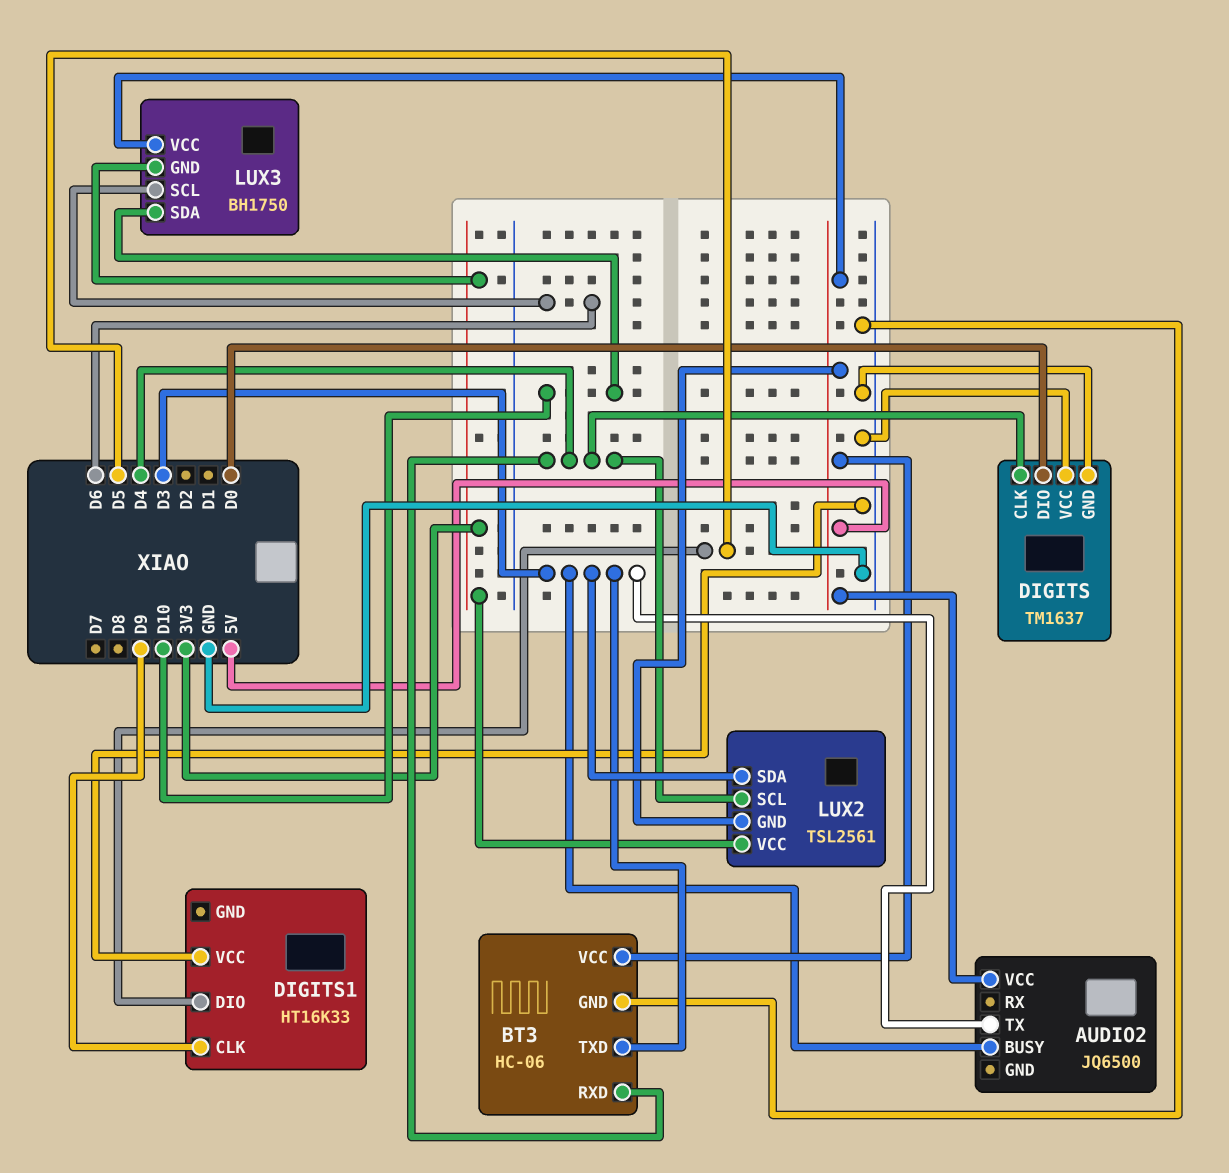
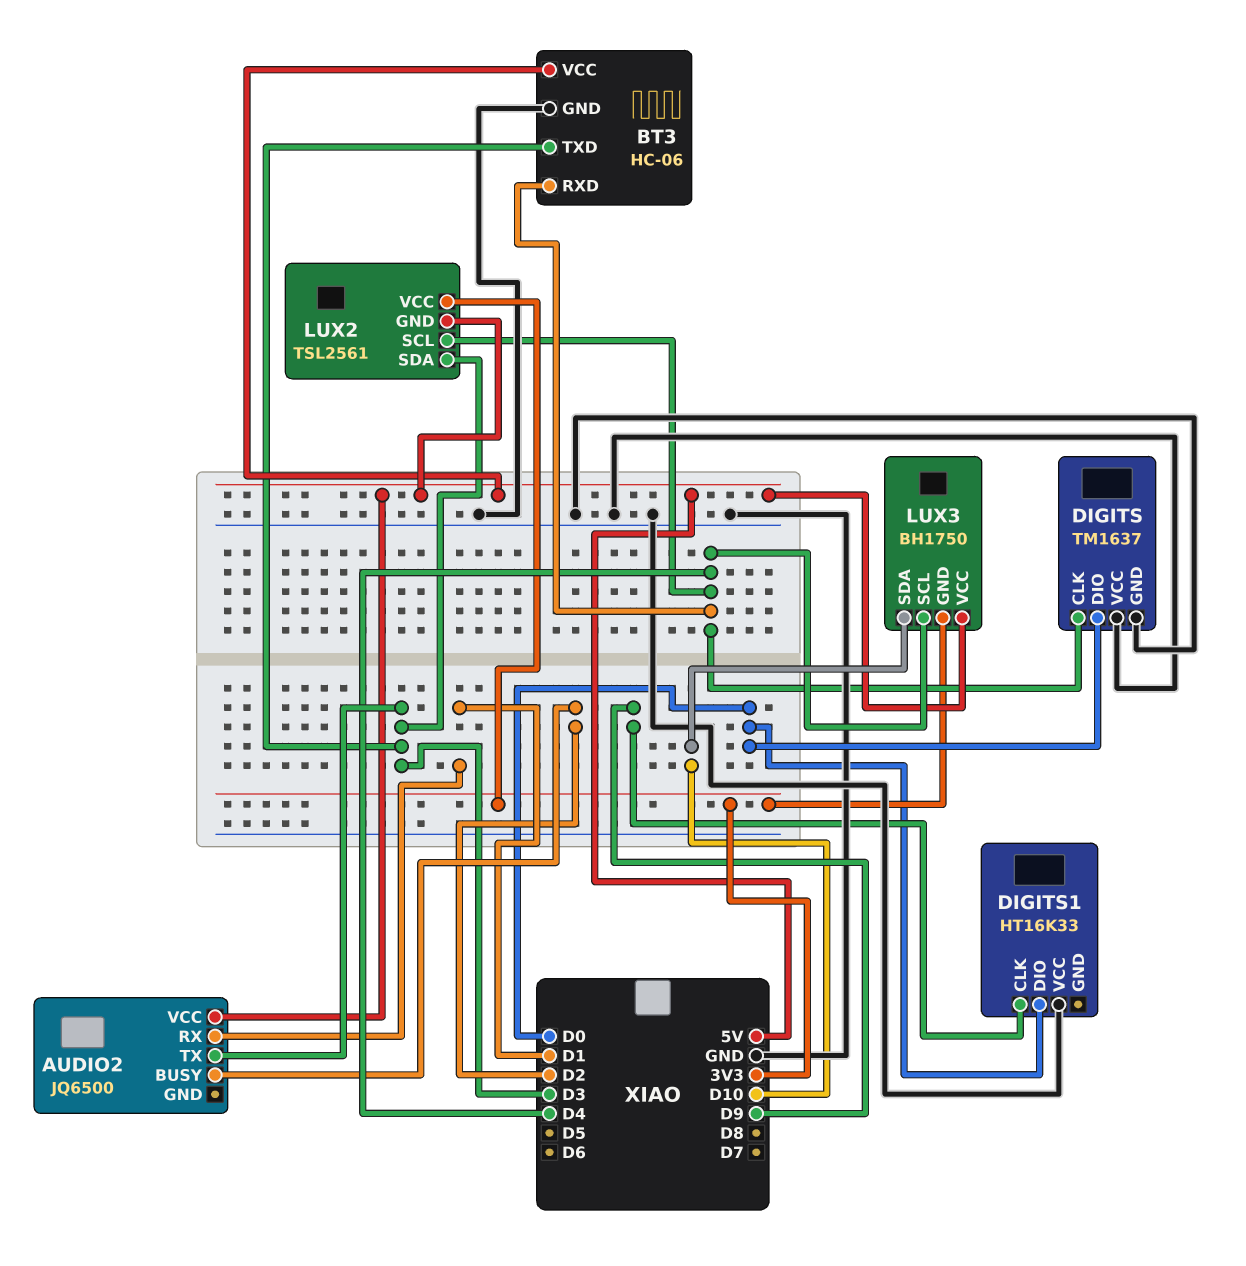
AUDIO2 pin BUSY: D3 -> D2
AUDIO2 pin RX: none -> D1
DIGITS1 pin DIO: D5 -> D0
LUX3 pin SCL: D6 -> D4

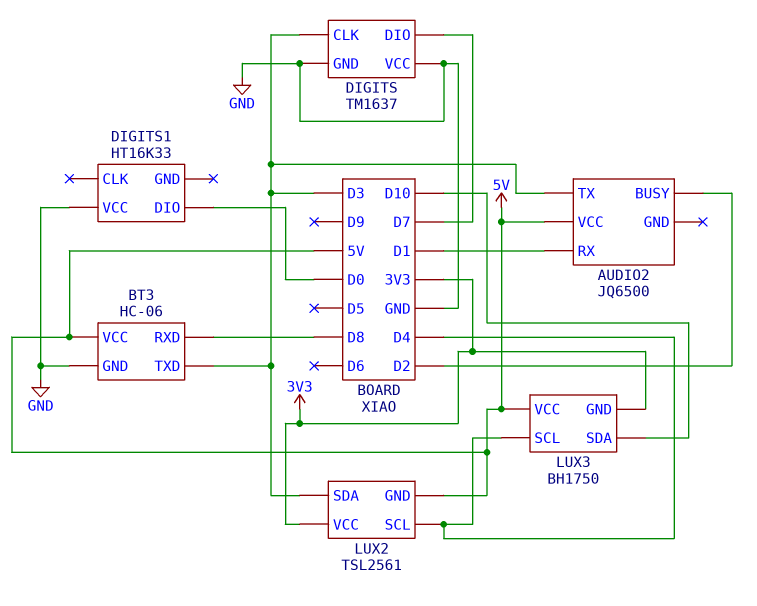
BT3 pin RXD: D4 -> D8
DIGITS pin CLK: D4 -> D3
DIGITS pin DIO: D0 -> D7
DIGITS1 pin CLK: D9 -> none

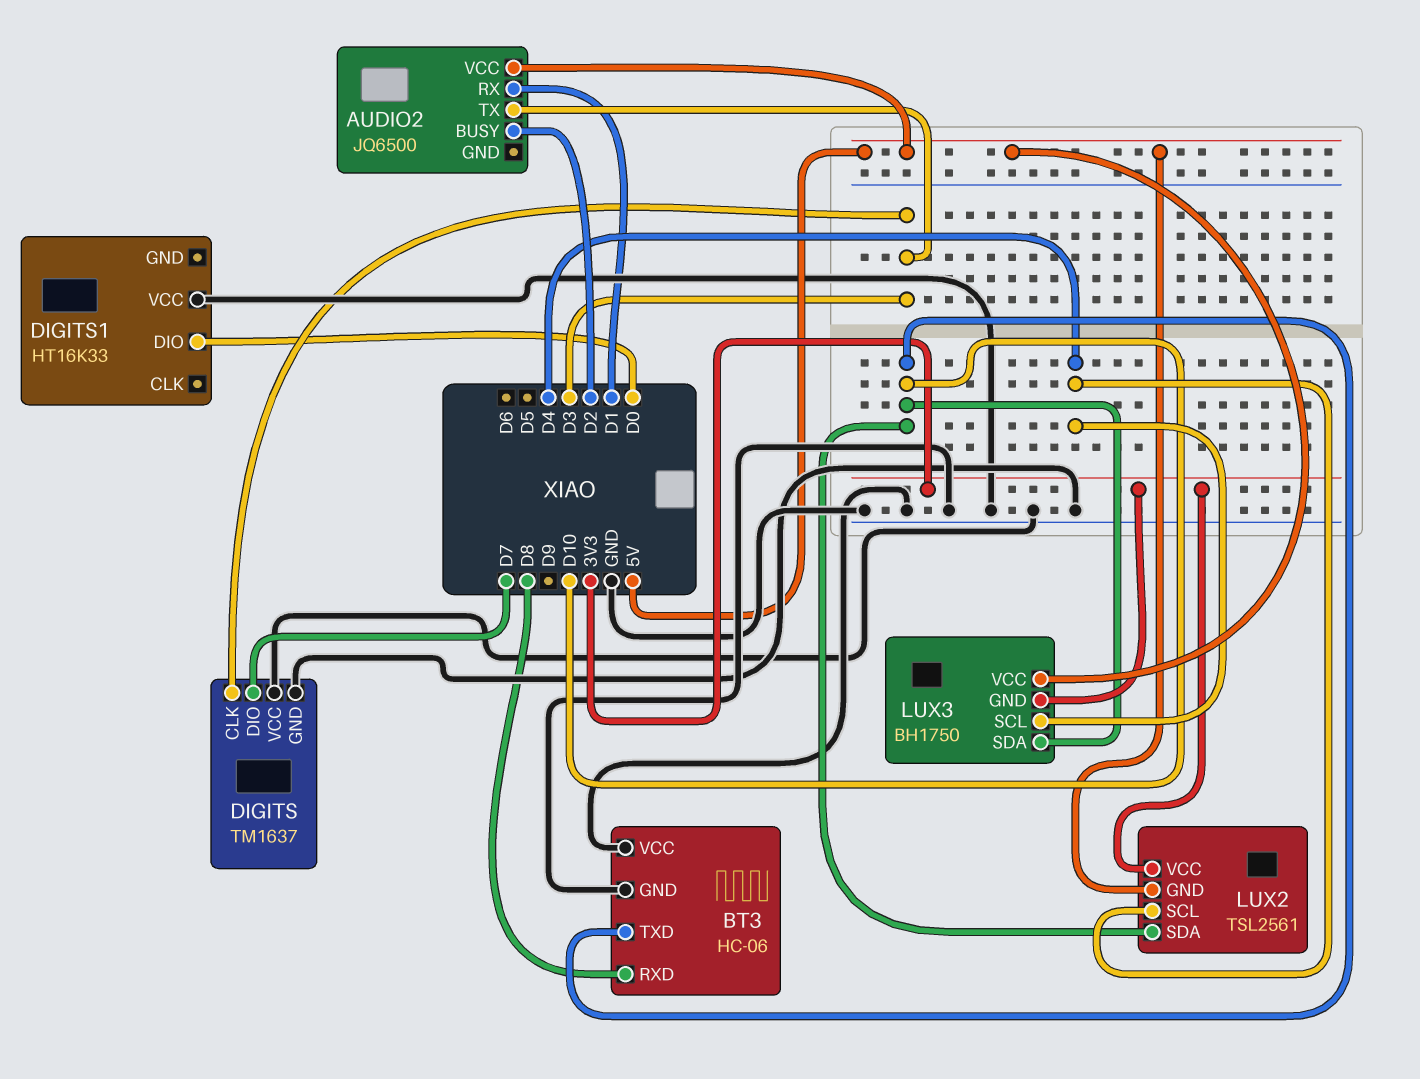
BT3 pin TXD: D3 -> D10
BT3 pin VCC: 5V -> GND
LUX2 pin SDA: D3 -> D10

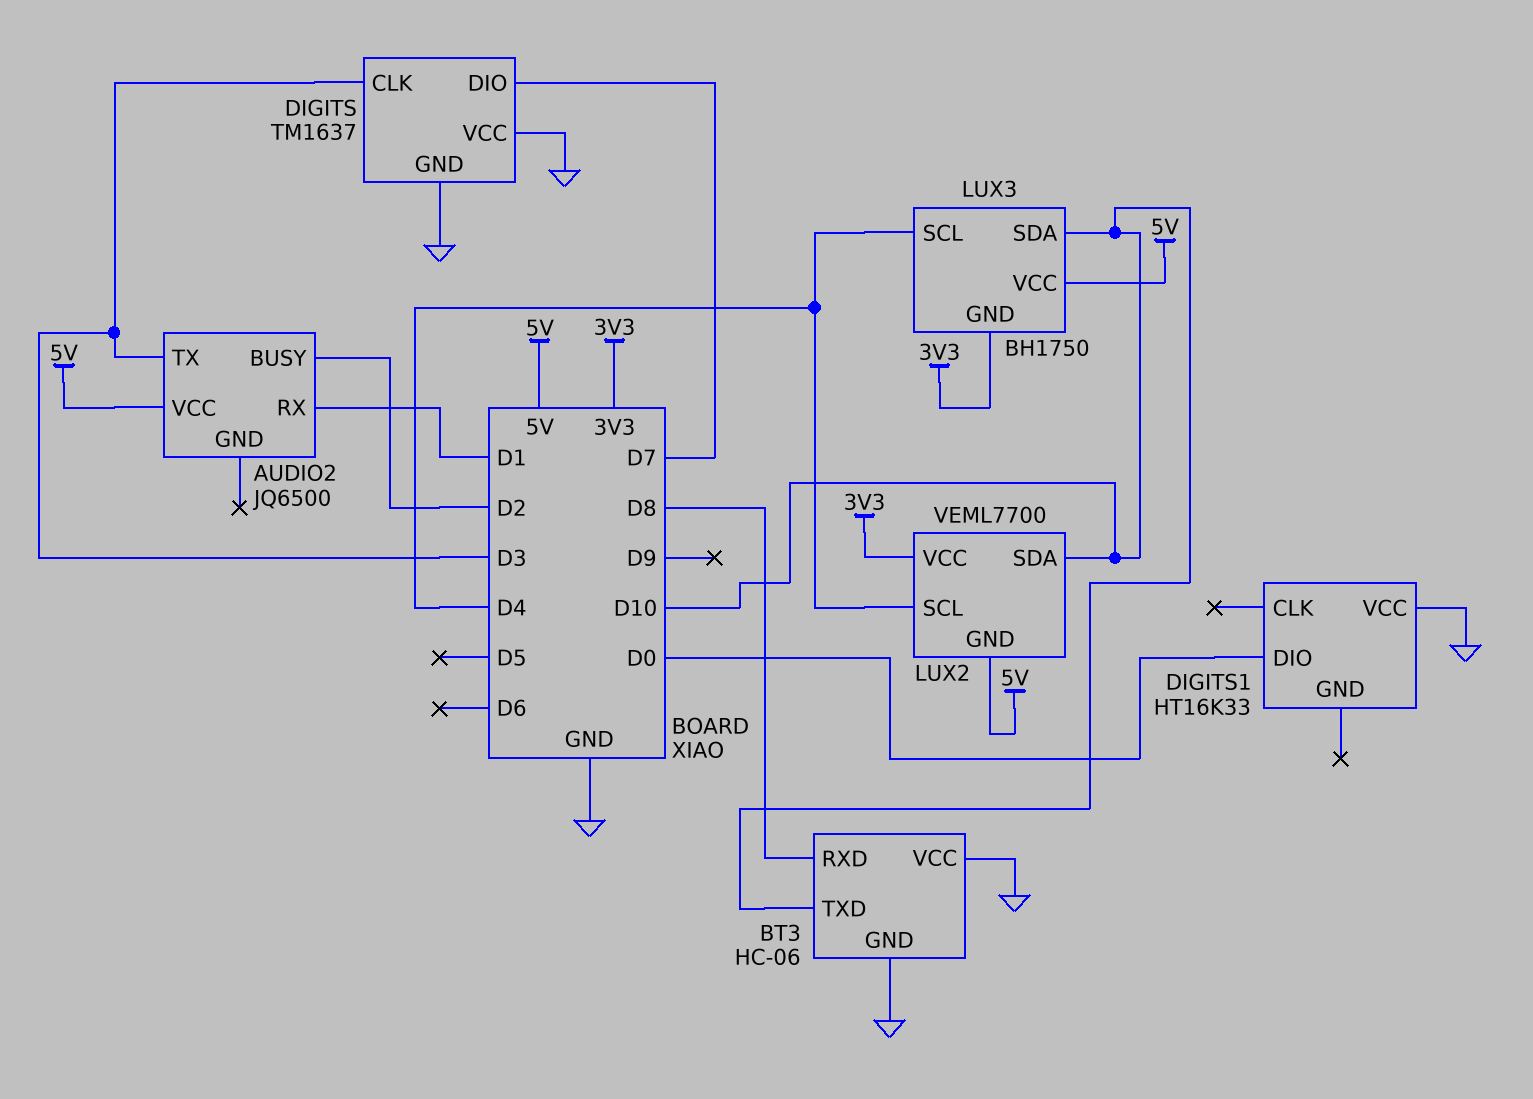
LUX2: TSL2561 -> VEML7700

